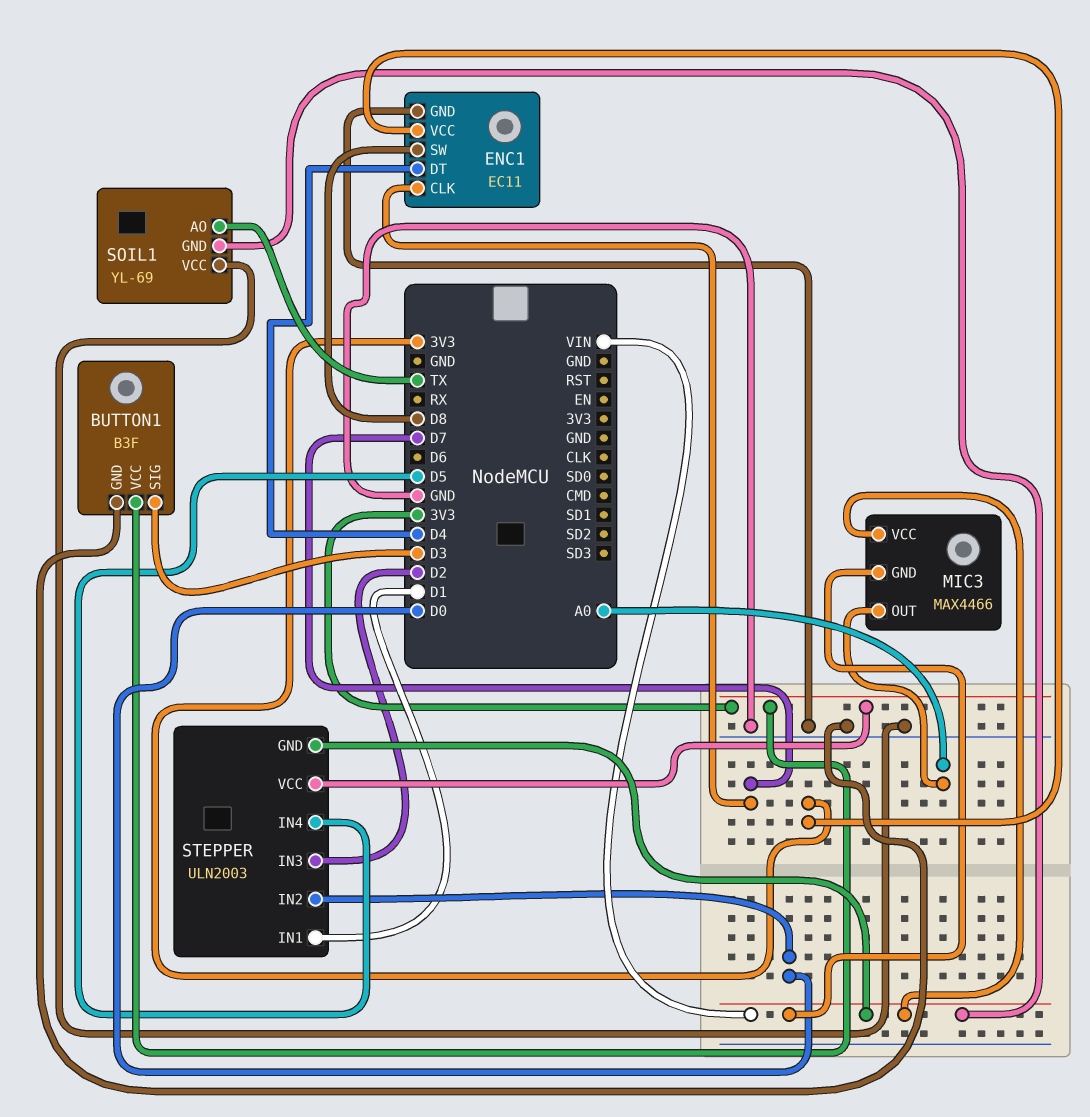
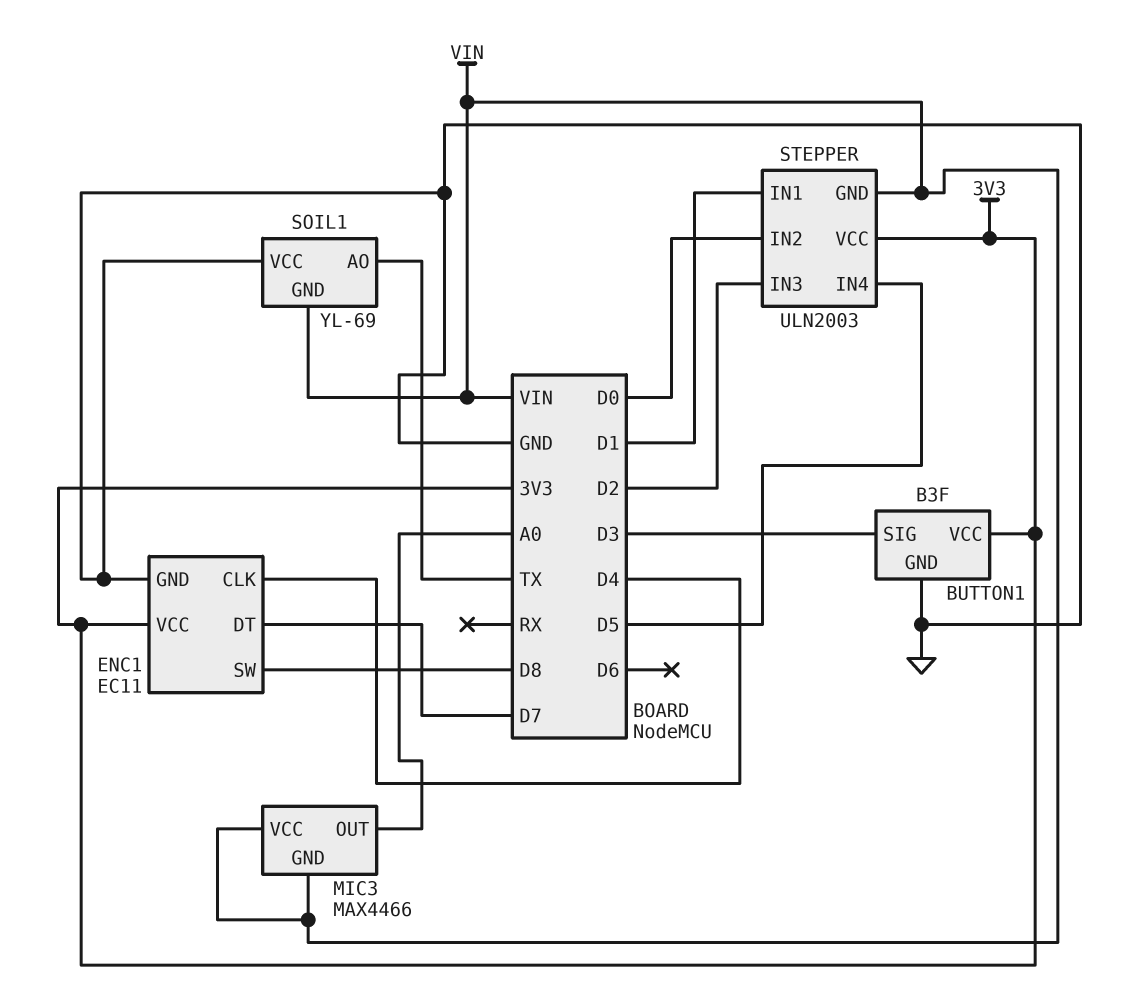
ENC1 pin CLK: D7 -> D4
ENC1 pin DT: D4 -> D7

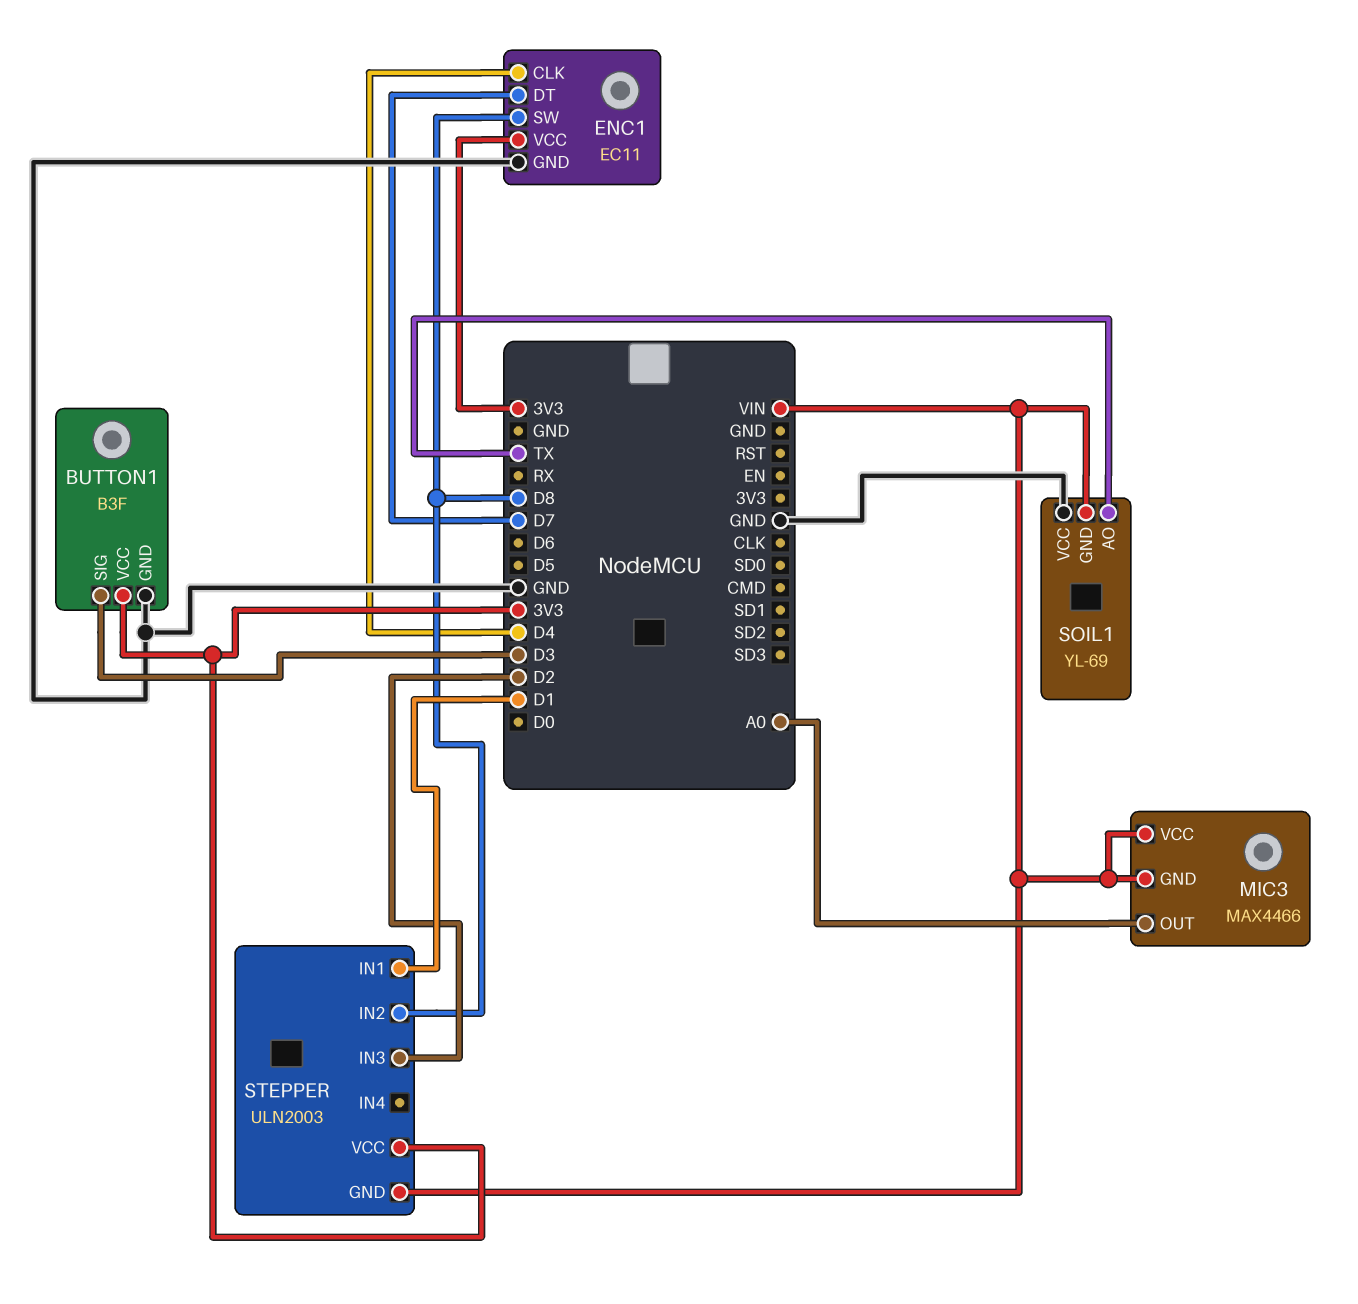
STEPPER pin IN2: D0 -> D8
STEPPER pin IN4: D5 -> none

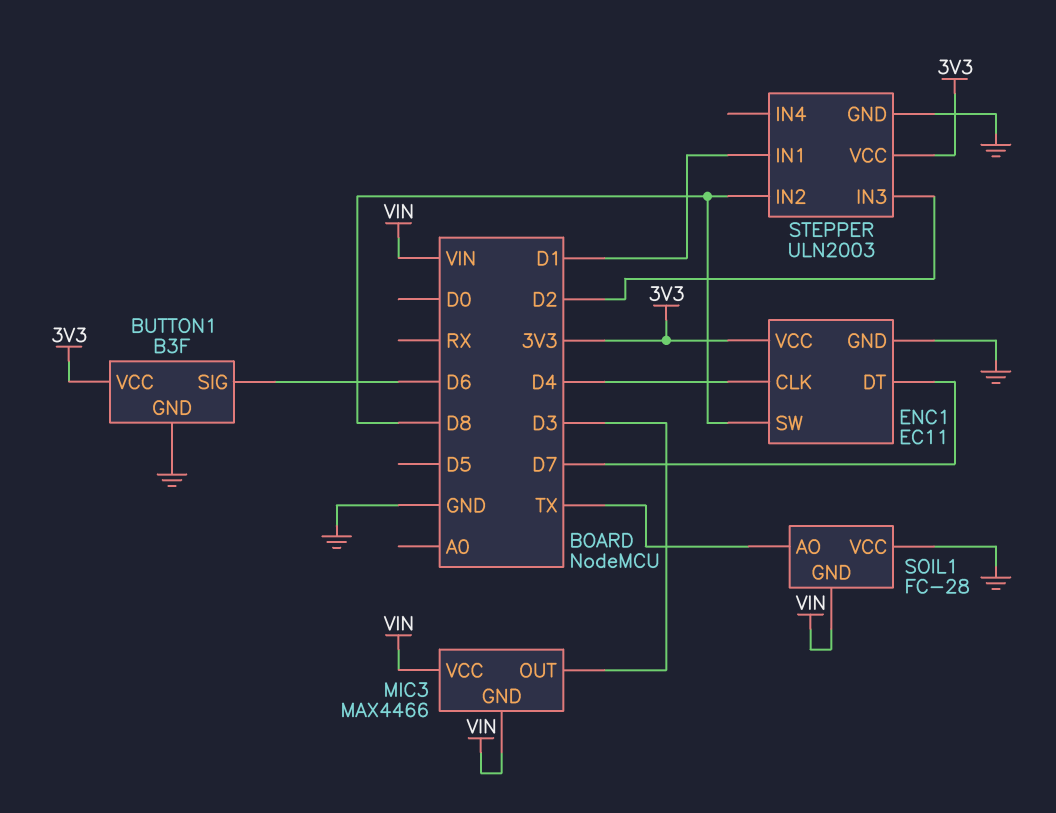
BUTTON1 pin SIG: D3 -> D6
MIC3 pin OUT: A0 -> D3
SOIL1: YL-69 -> FC-28
STEPPER pin GND: VIN -> GND

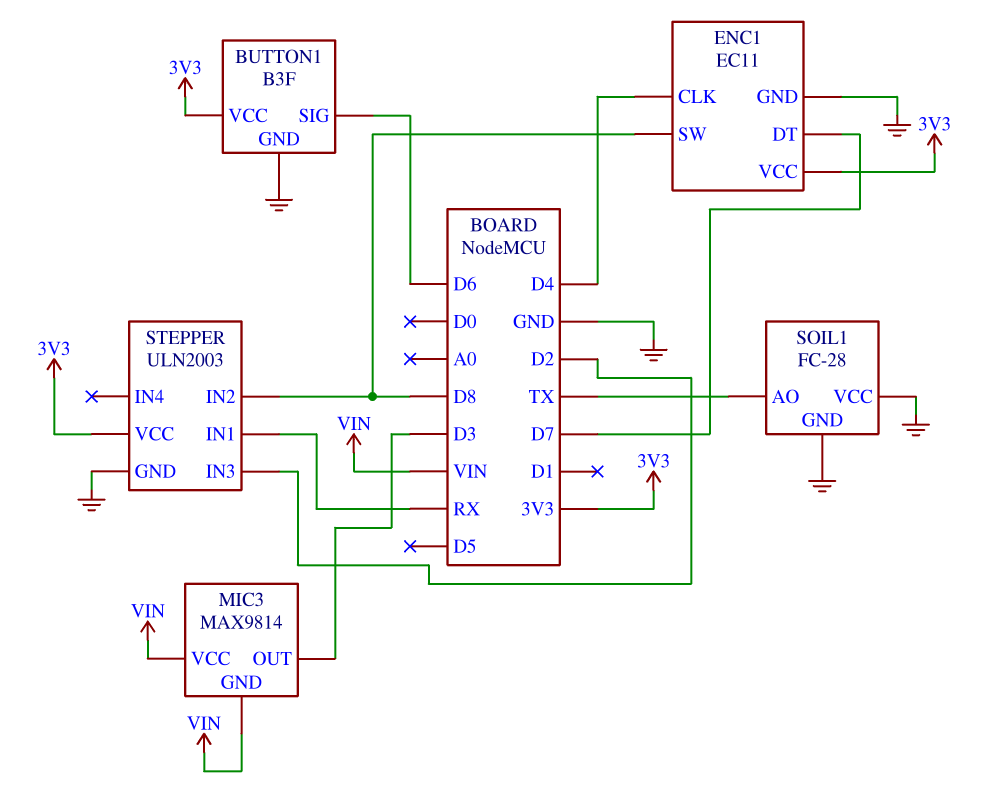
MIC3: MAX4466 -> MAX9814
SOIL1 pin GND: VIN -> GND
STEPPER pin IN1: D1 -> RX

